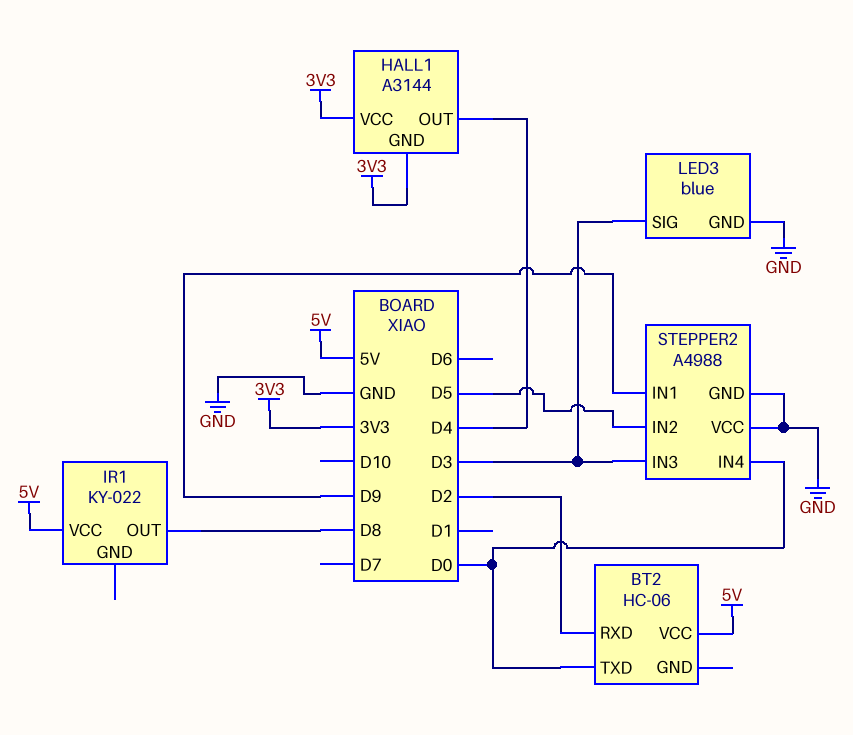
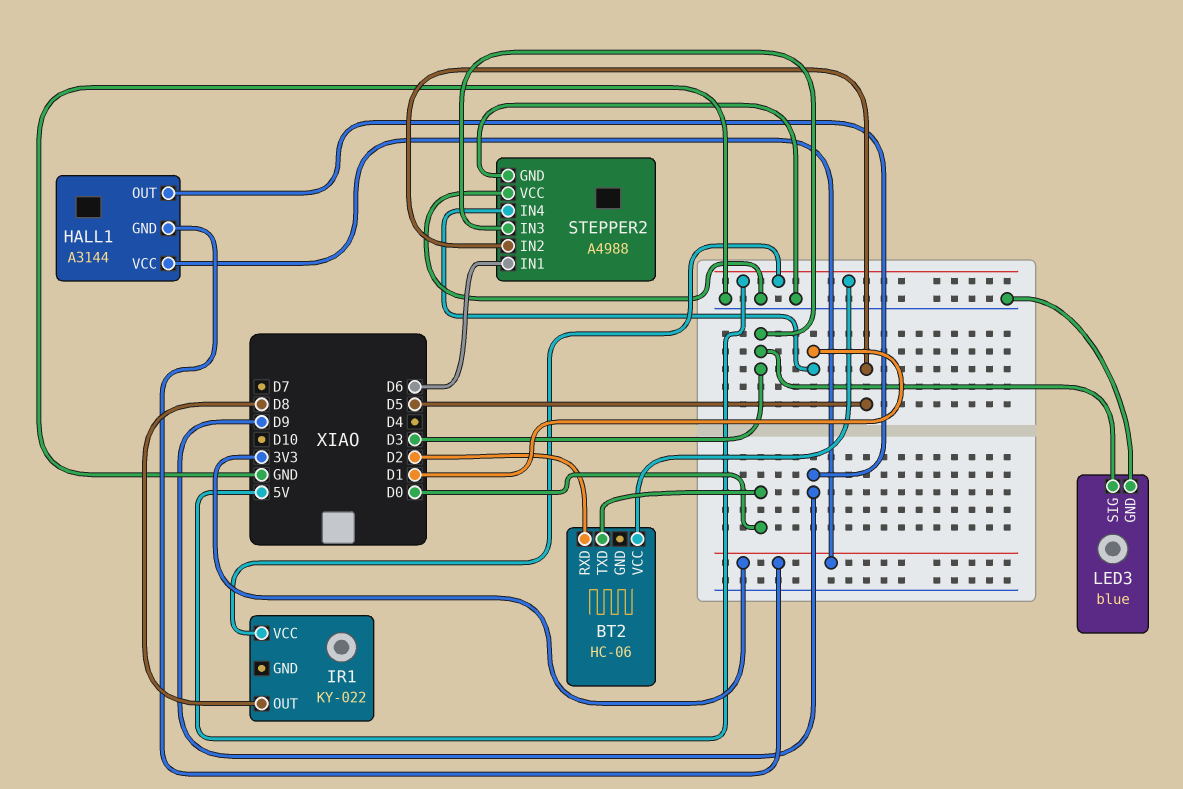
HALL1 pin OUT: D4 -> D9
STEPPER2 pin IN1: D9 -> D6
STEPPER2 pin IN4: D0 -> D1

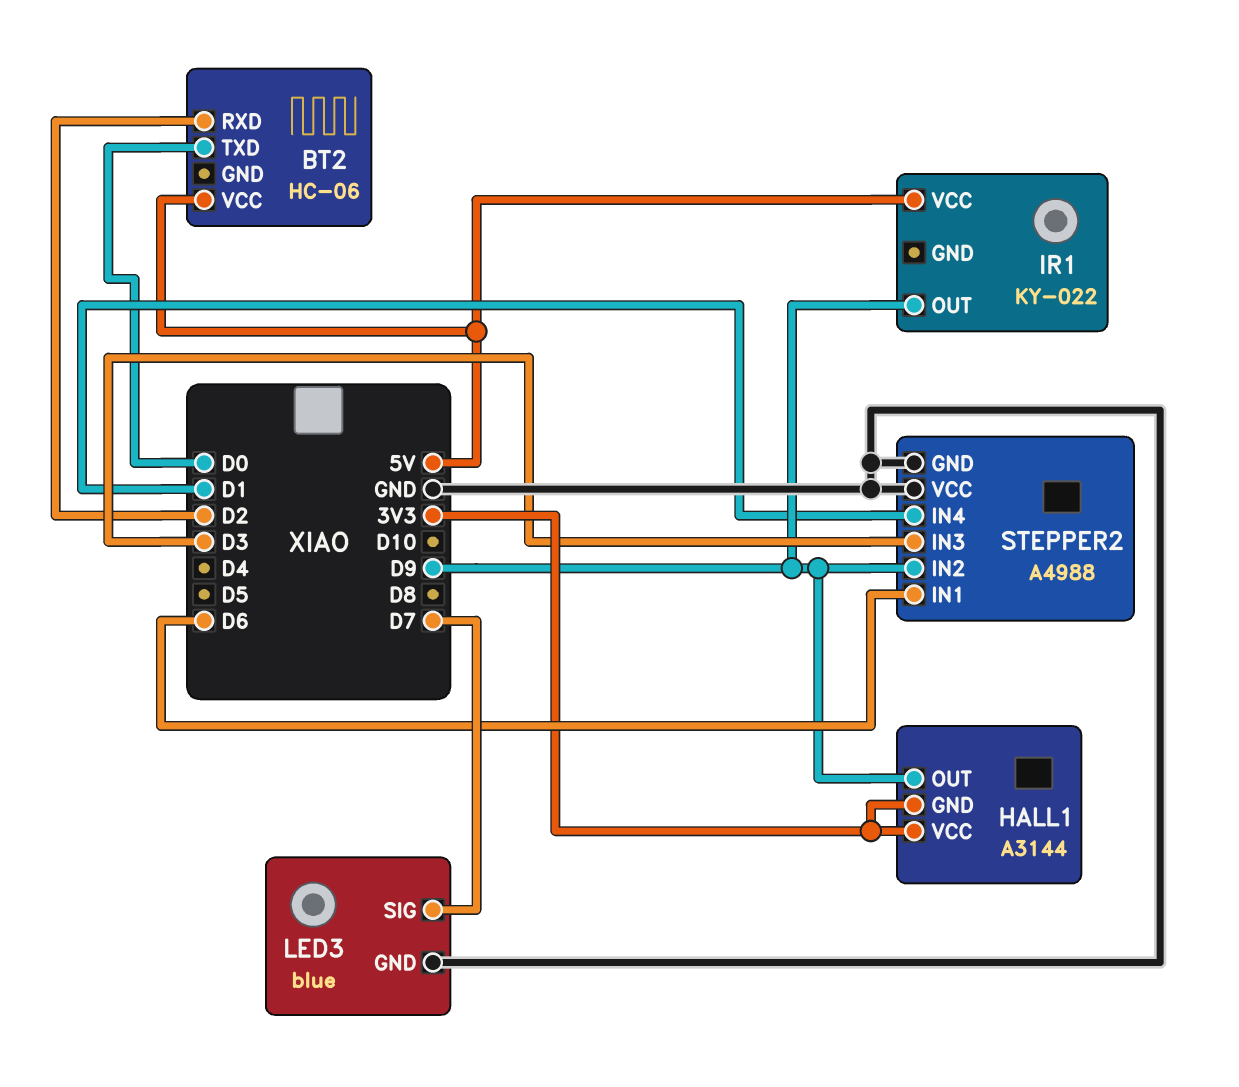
IR1 pin OUT: D8 -> D9
LED3 pin SIG: D3 -> D7
STEPPER2 pin IN2: D5 -> D9

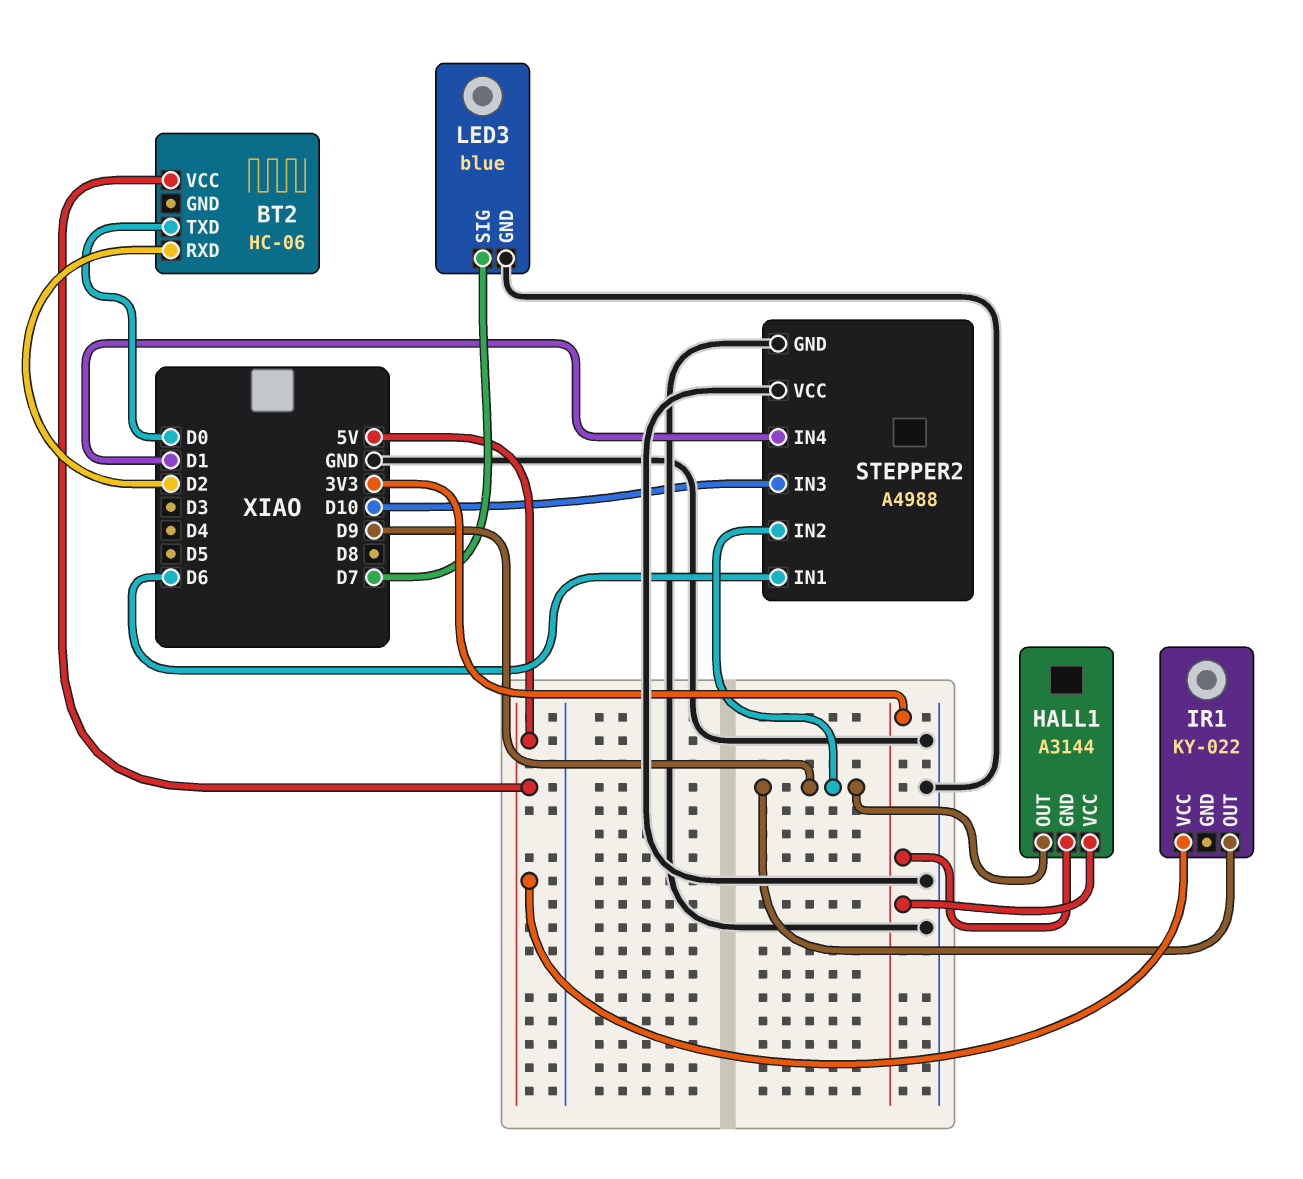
STEPPER2 pin IN3: D3 -> D10

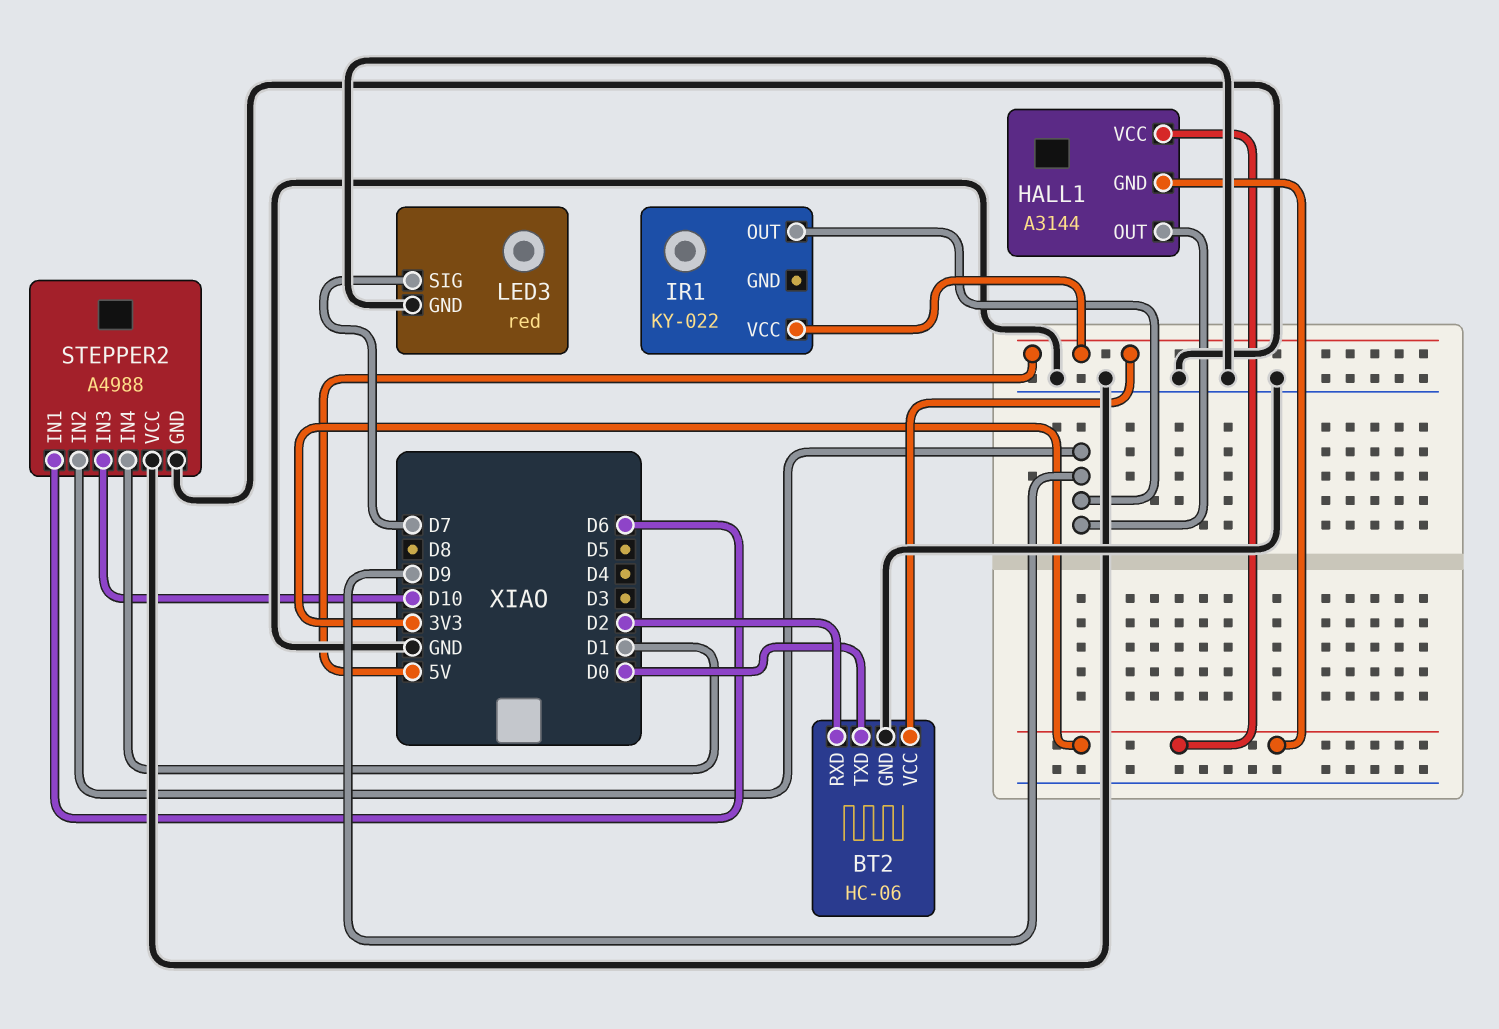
BT2 pin GND: none -> GND
LED3: blue -> red

